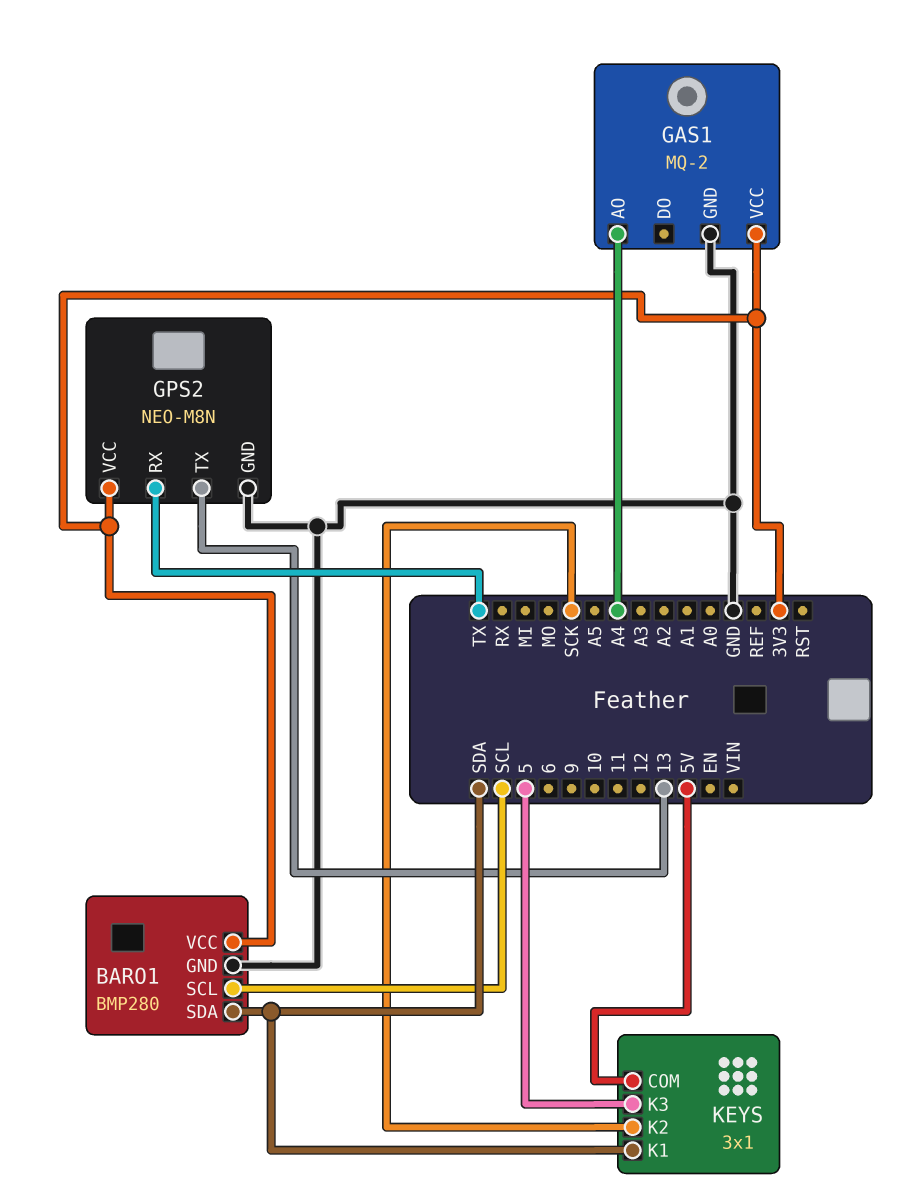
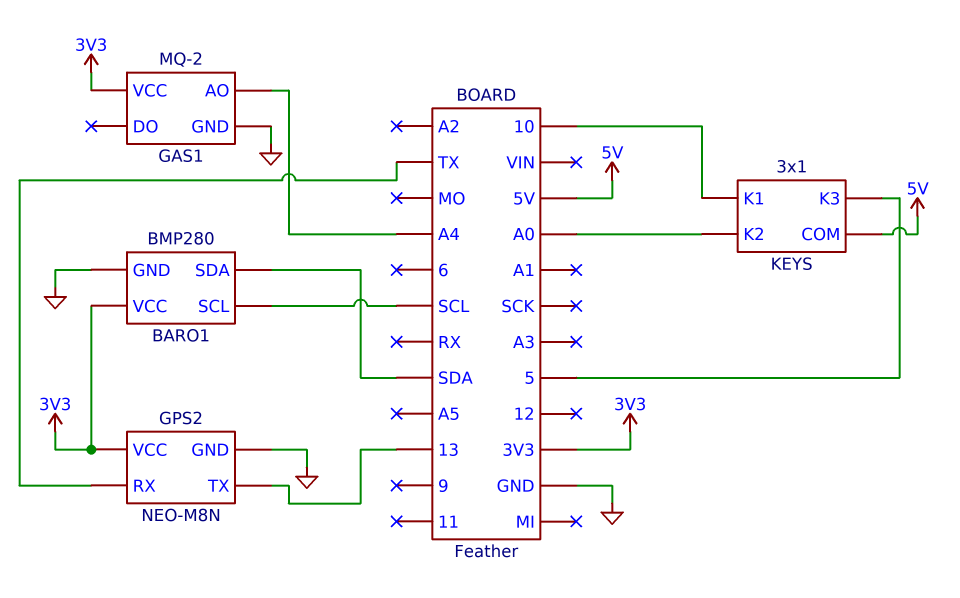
KEYS pin K1: SDA -> 10
KEYS pin K2: SCK -> A0

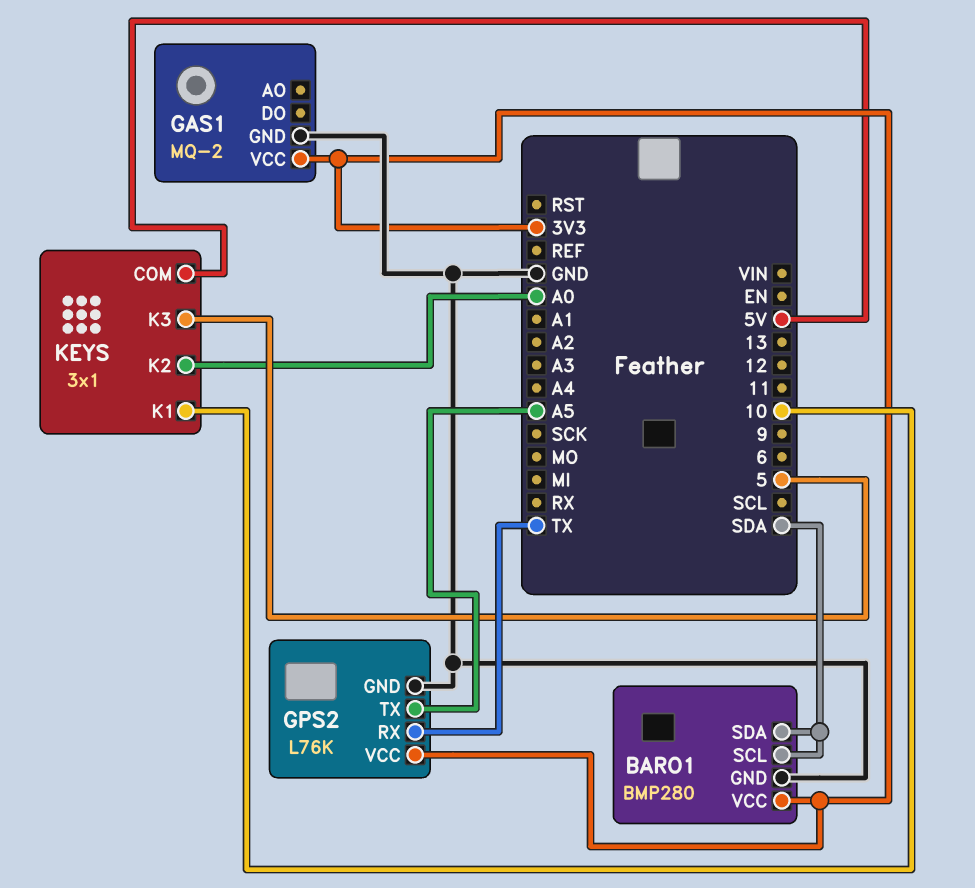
BARO1 pin SCL: SCL -> SDA
GAS1 pin AO: A4 -> none
GPS2: NEO-M8N -> L76K
GPS2 pin TX: 13 -> A5

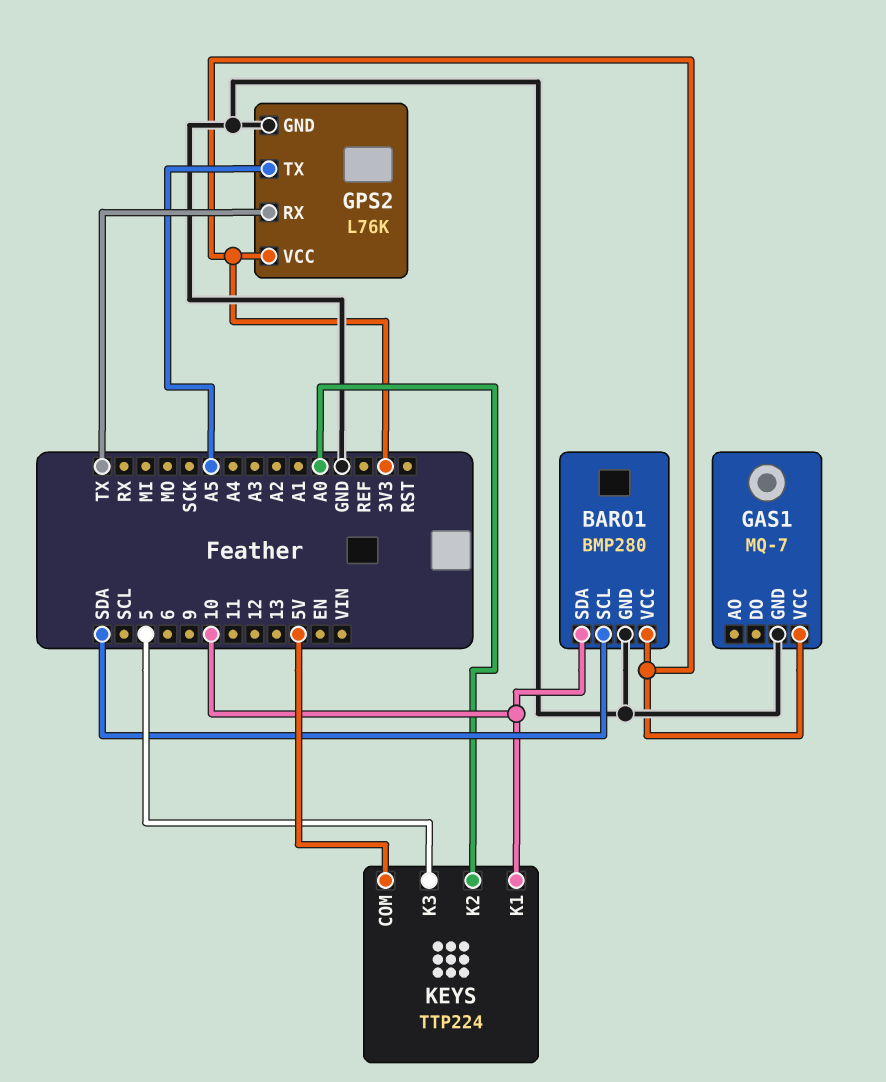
BARO1 pin SDA: SDA -> 10
GAS1: MQ-2 -> MQ-7
KEYS: 3x1 -> TTP224

